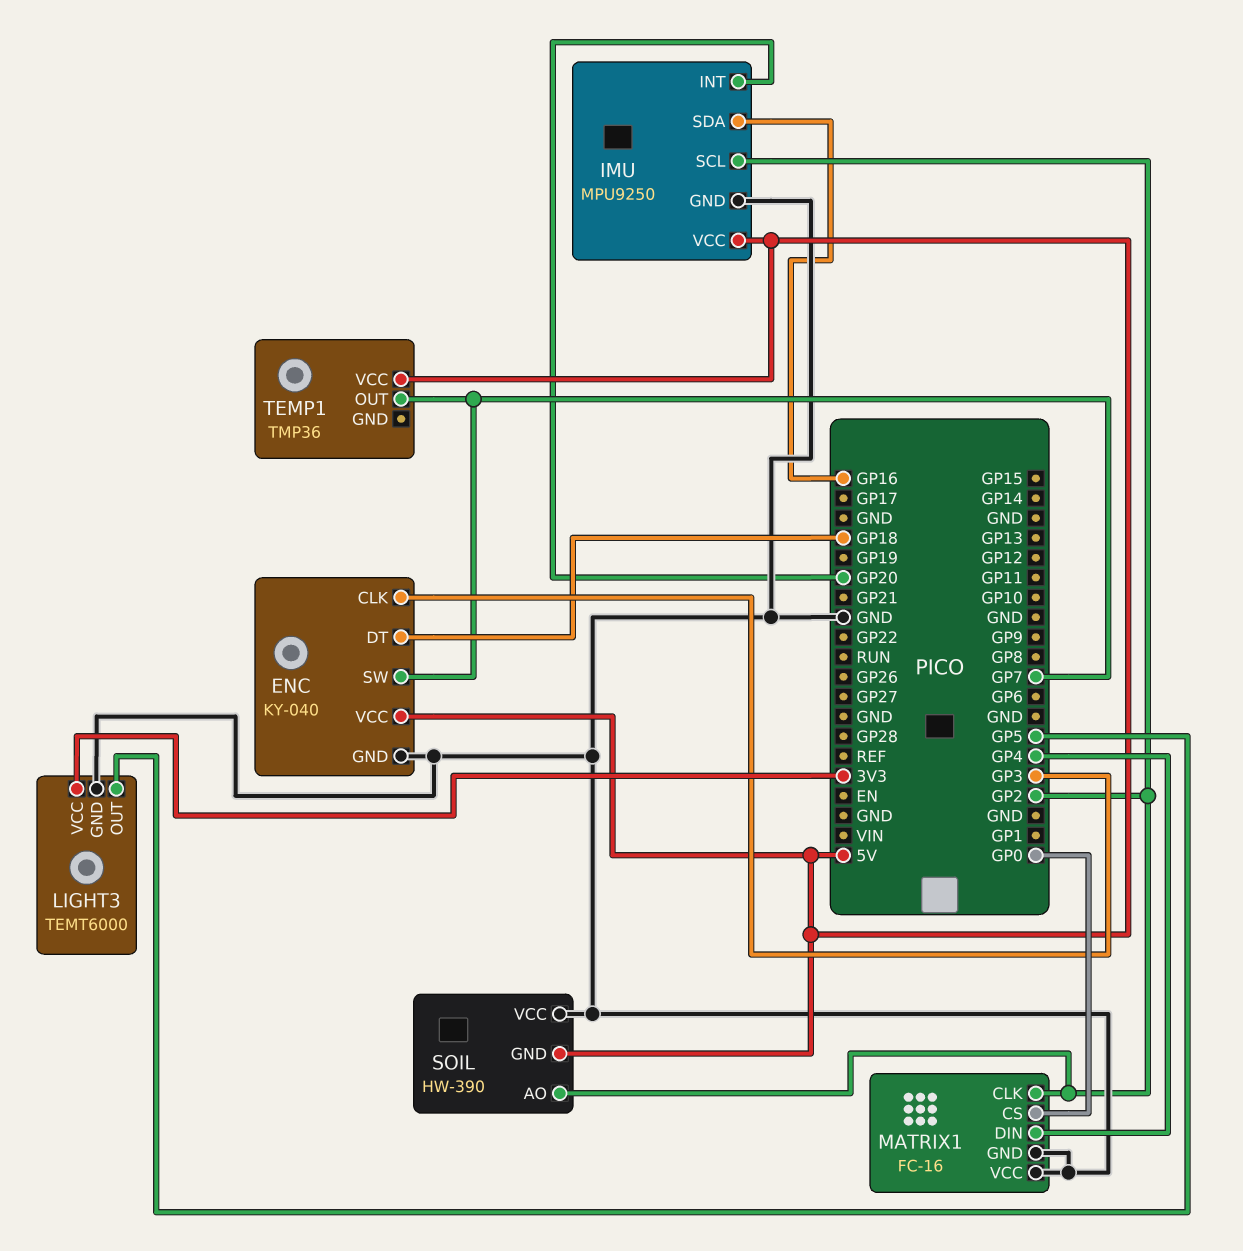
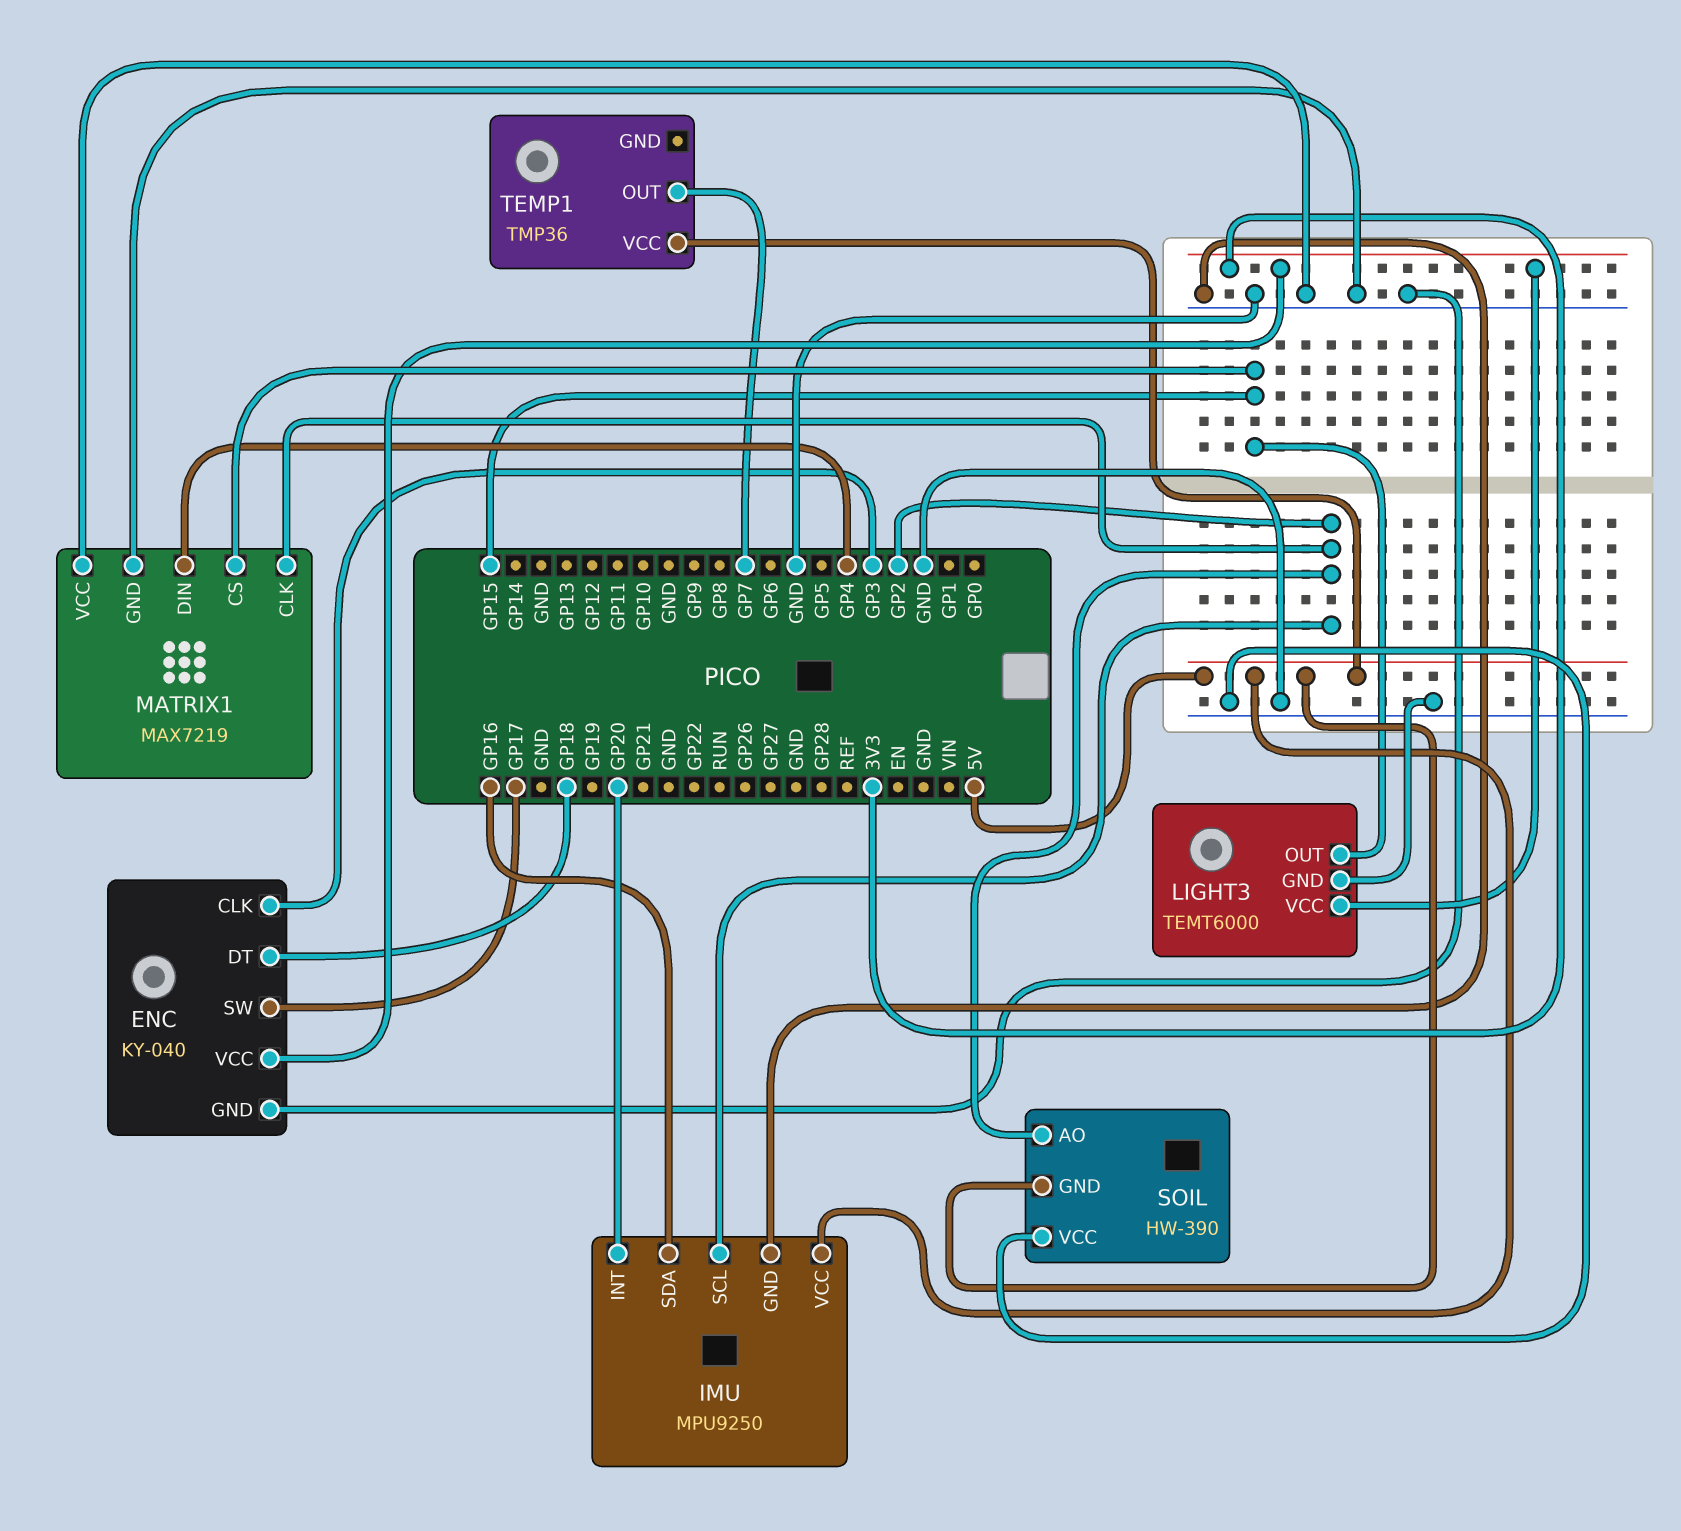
ENC pin SW: GP7 -> GP17
ENC pin VCC: 5V -> 3V3
LIGHT3 pin OUT: GP5 -> GP15
MATRIX1: FC-16 -> MAX7219
MATRIX1 pin CS: GP0 -> GP15

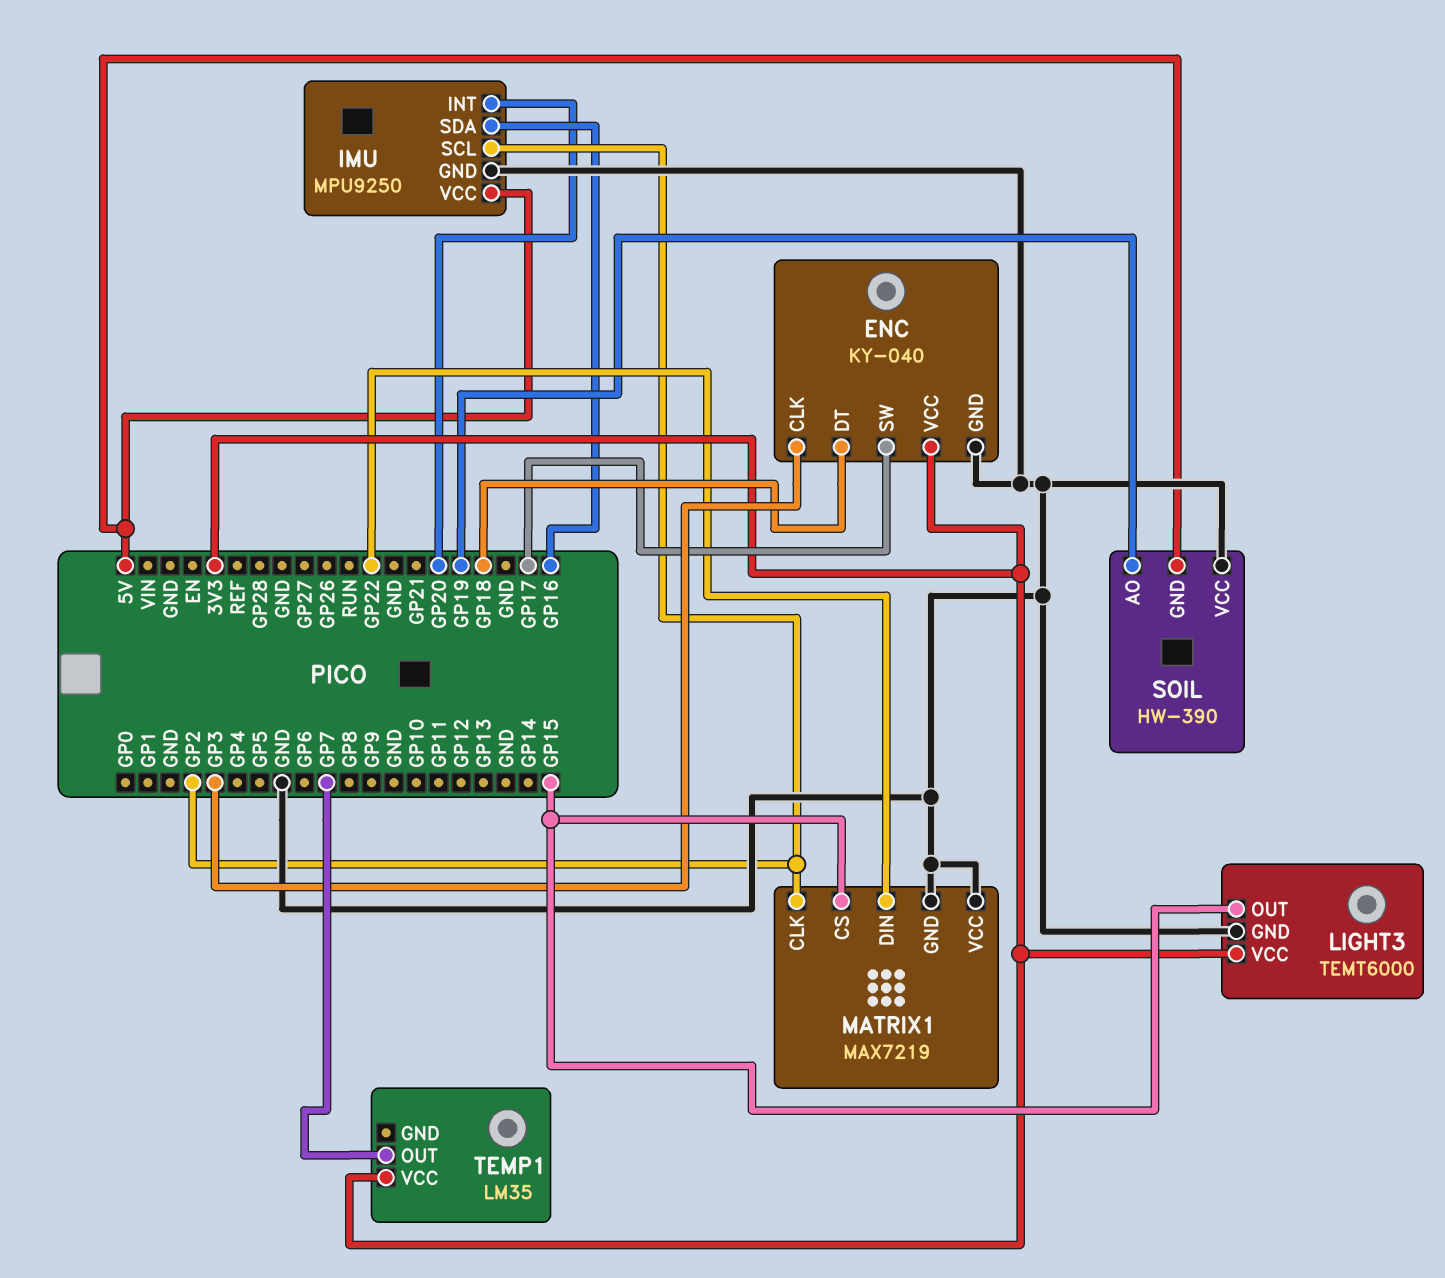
MATRIX1 pin DIN: GP4 -> GP22
SOIL pin AO: GP2 -> GP19
TEMP1: TMP36 -> LM35
TEMP1 pin VCC: 5V -> 3V3

